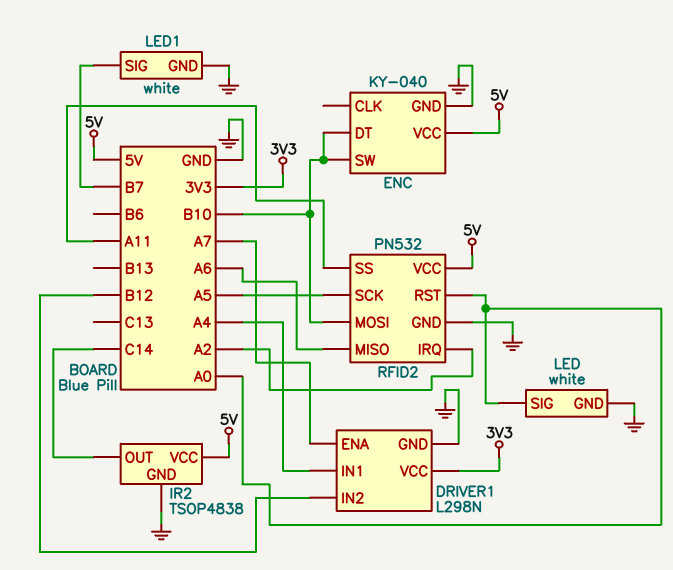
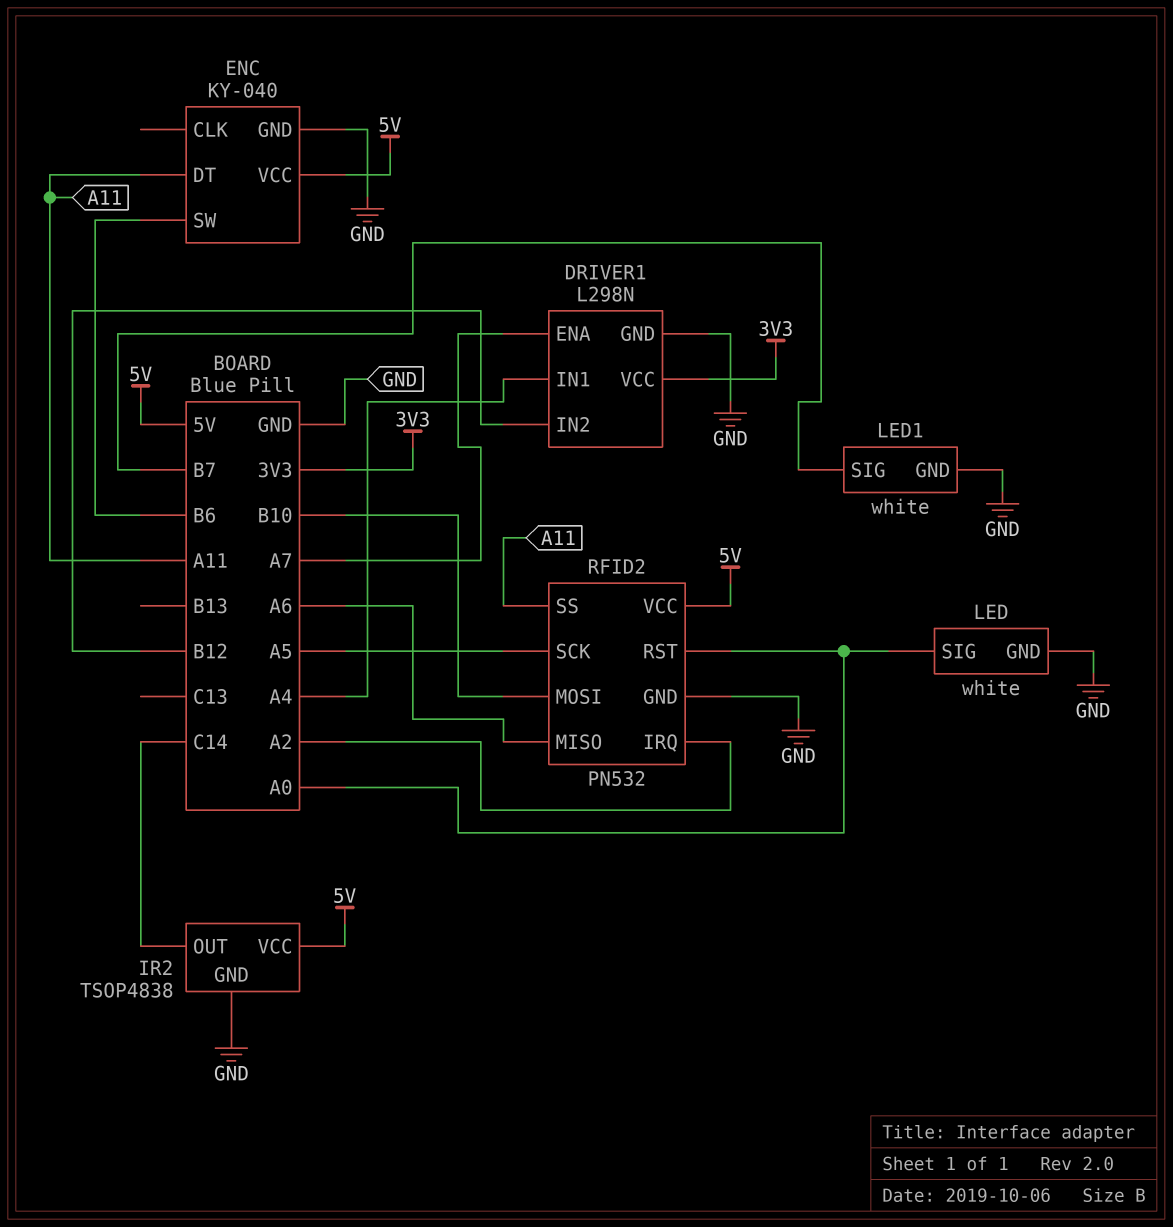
ENC pin DT: B10 -> A11
ENC pin SW: B10 -> B6

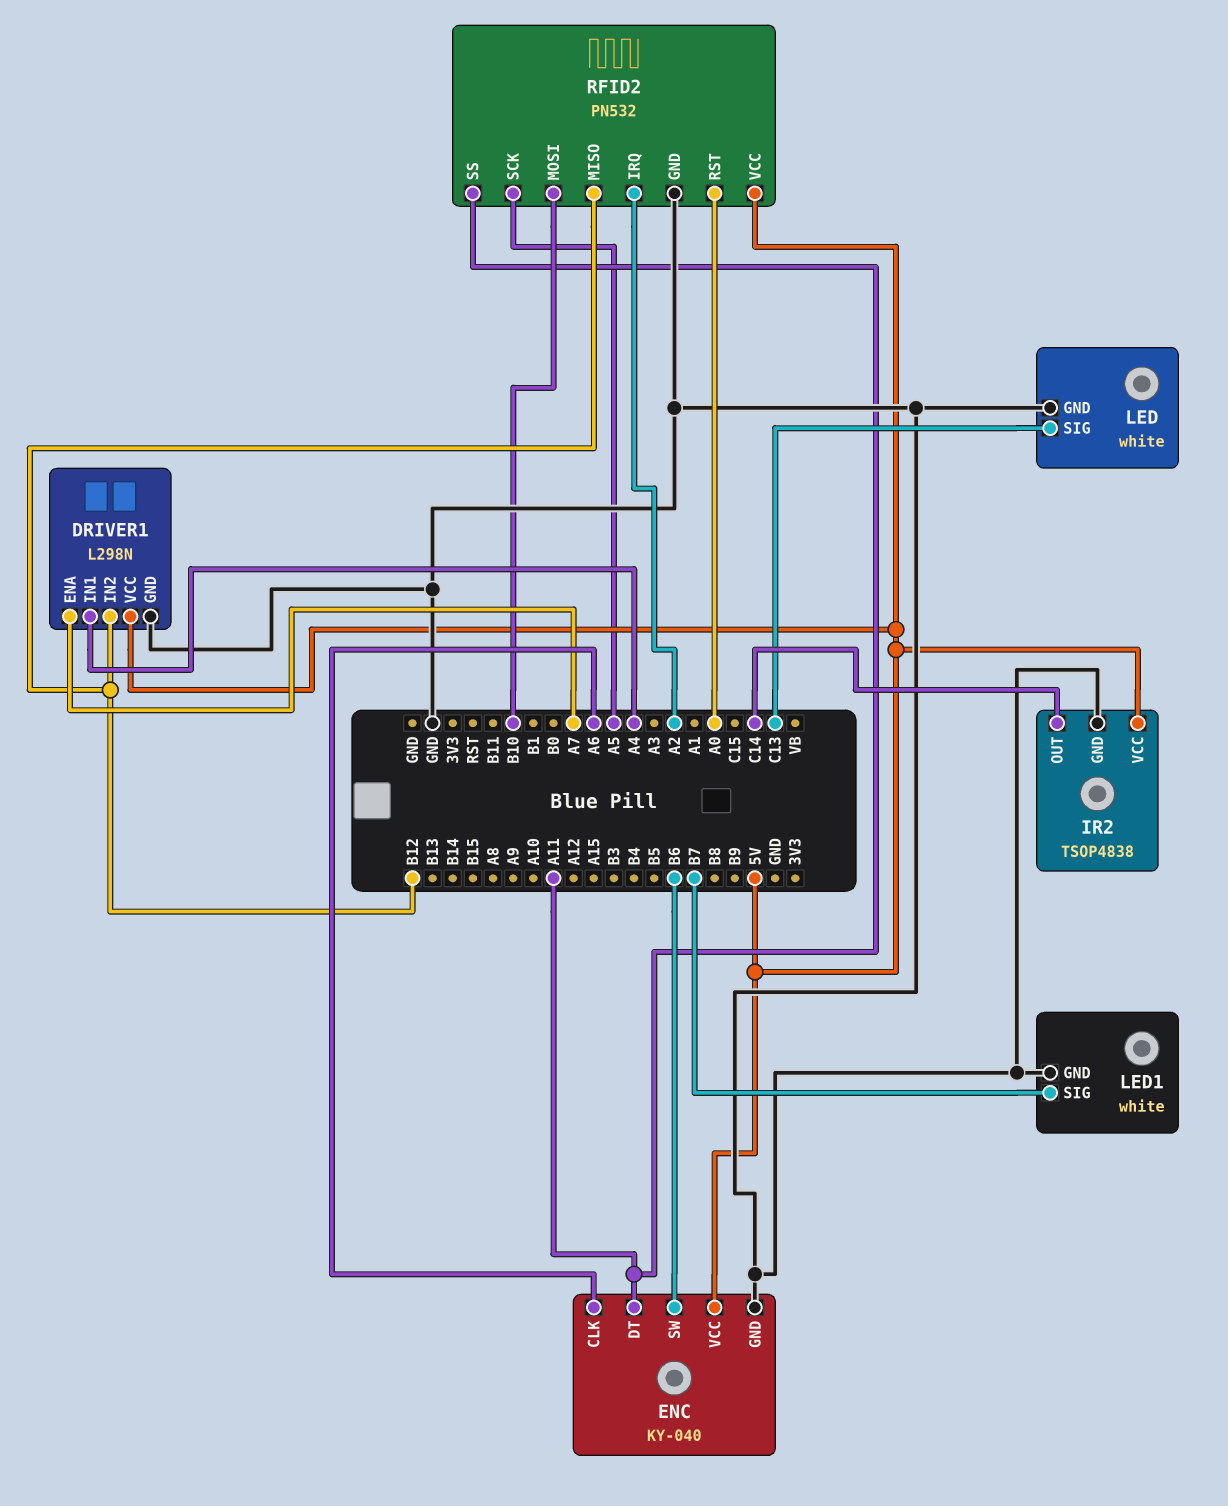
DRIVER1 pin VCC: 3V3 -> 5V
ENC pin CLK: none -> A6
LED pin SIG: A0 -> C13
RFID2 pin MISO: A6 -> B12

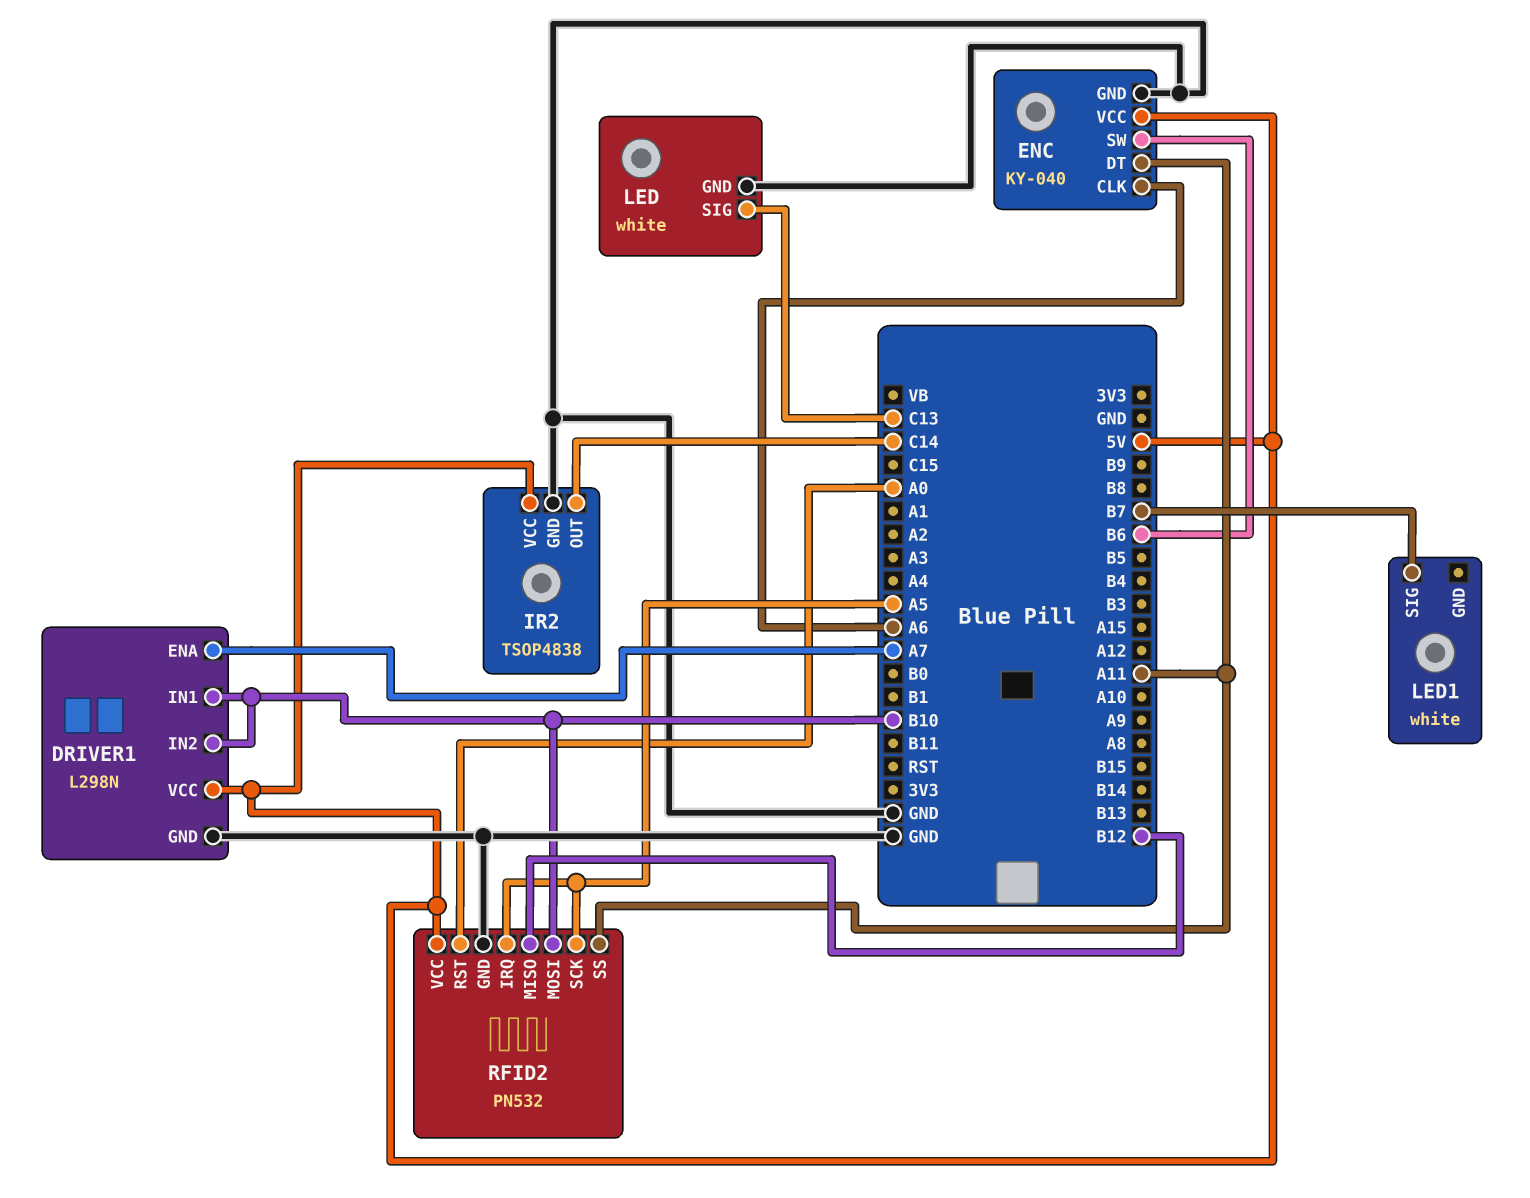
DRIVER1 pin IN1: A4 -> B10
DRIVER1 pin IN2: B12 -> B10
LED1 pin GND: GND -> none
RFID2 pin IRQ: A2 -> A5

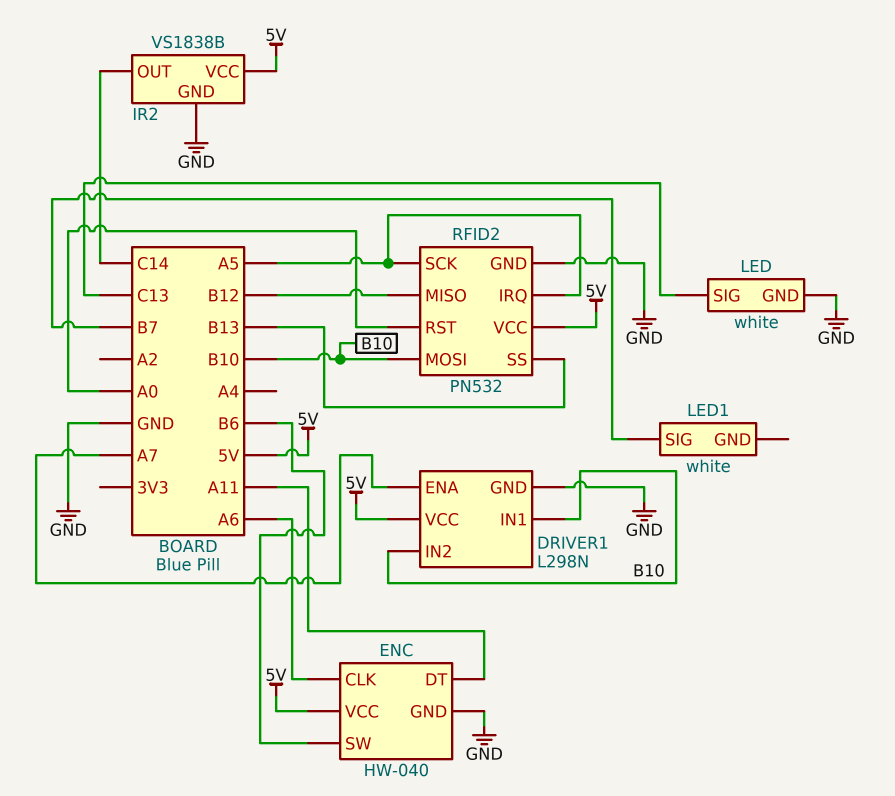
ENC: KY-040 -> HW-040
IR2: TSOP4838 -> VS1838B
RFID2 pin SS: A11 -> B13

